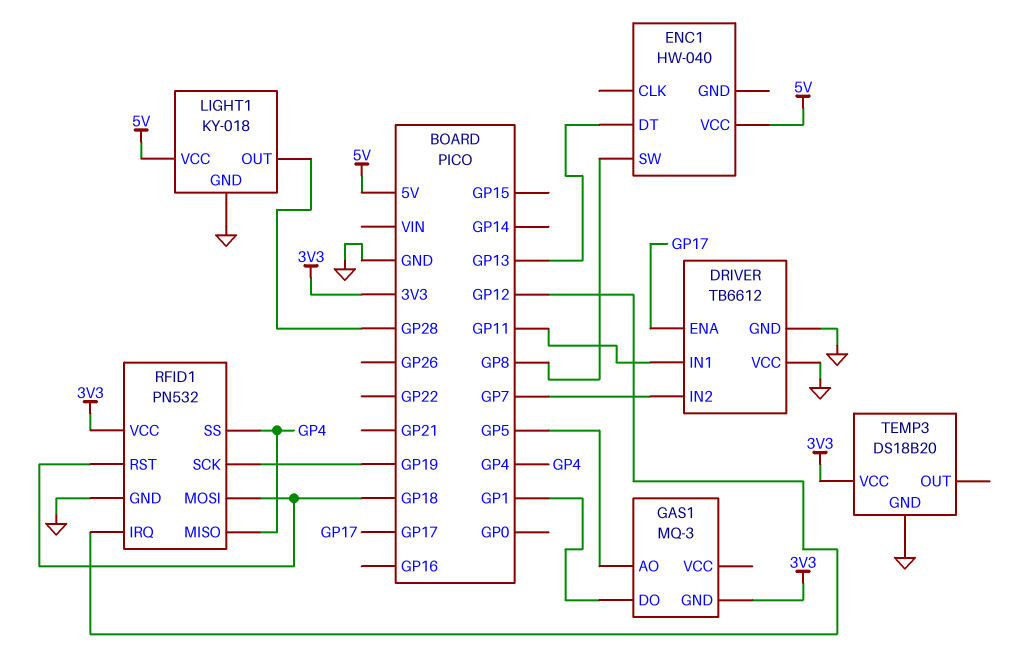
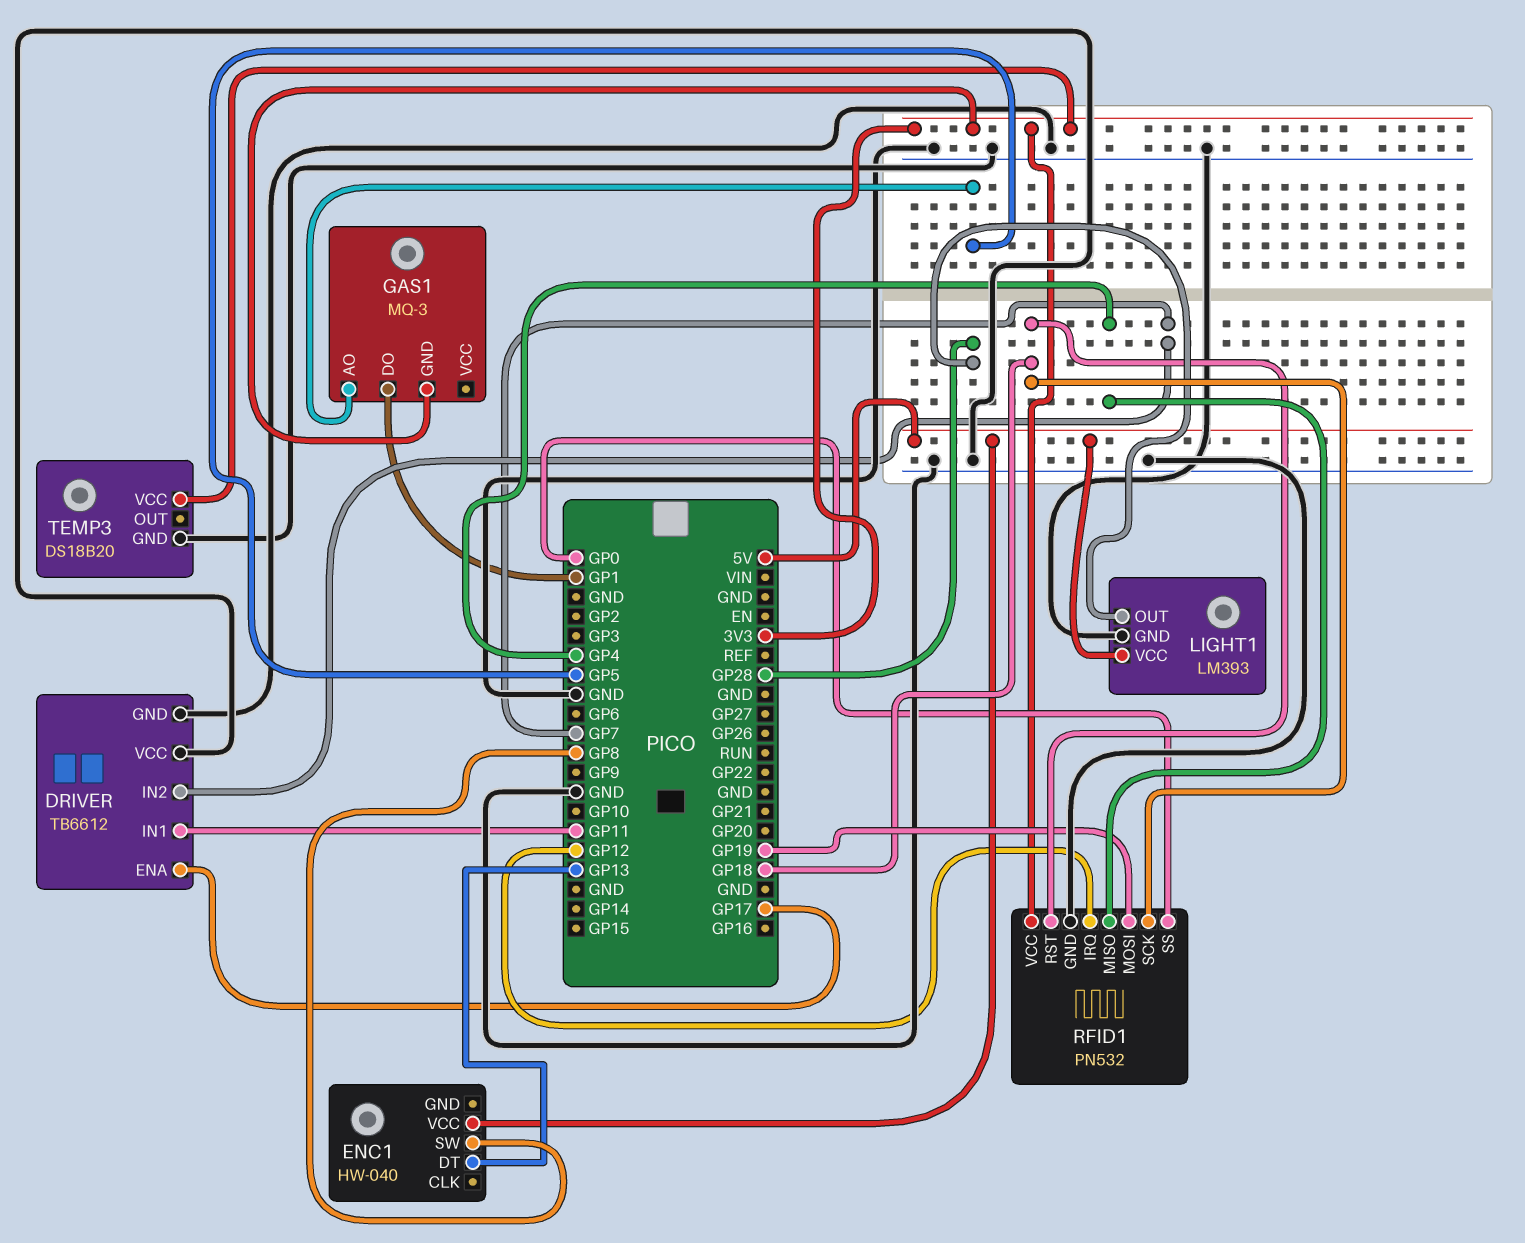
LIGHT1: KY-018 -> LM393
RFID1 pin MOSI: GP18 -> GP19
RFID1 pin SCK: GP19 -> GP18
RFID1 pin SS: GP4 -> GP0

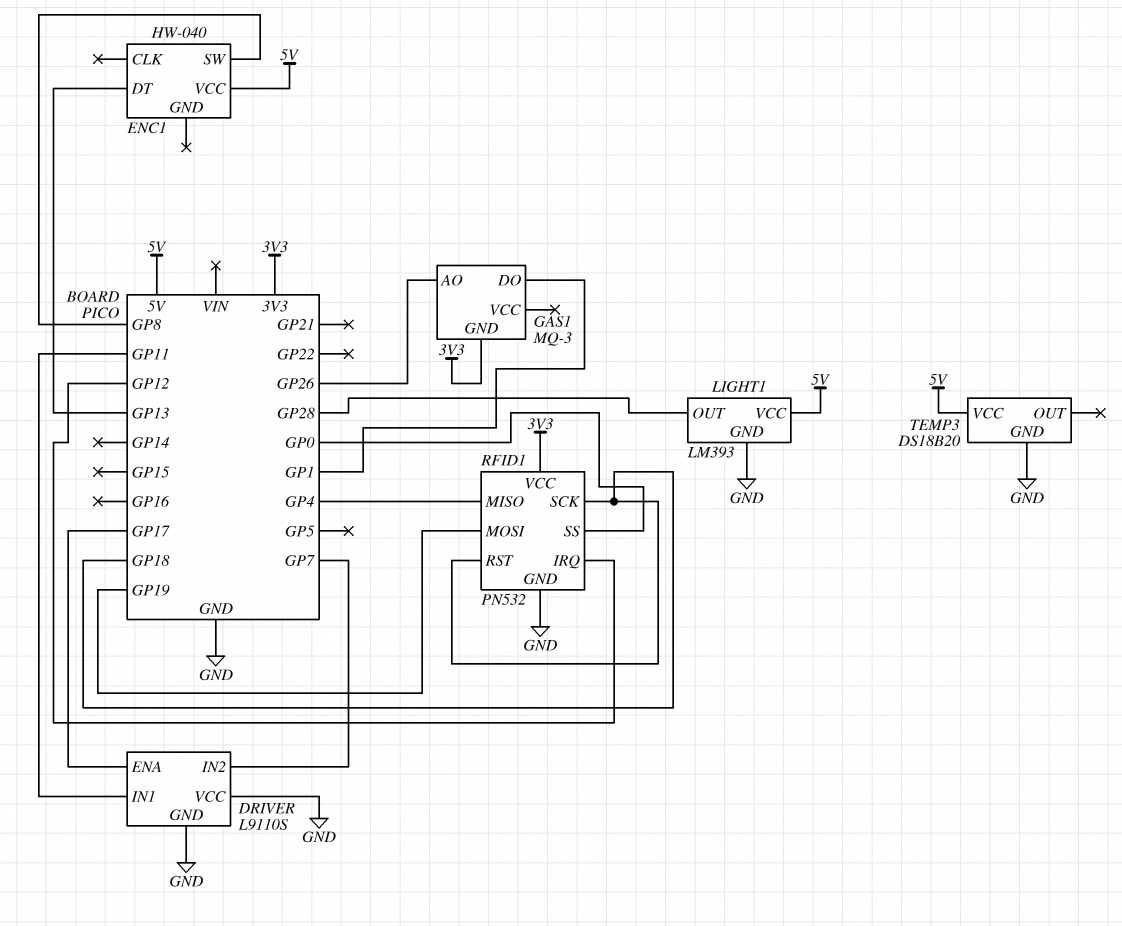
DRIVER: TB6612 -> L9110S
GAS1 pin AO: GP5 -> GP26
TEMP3 pin VCC: 3V3 -> 5V

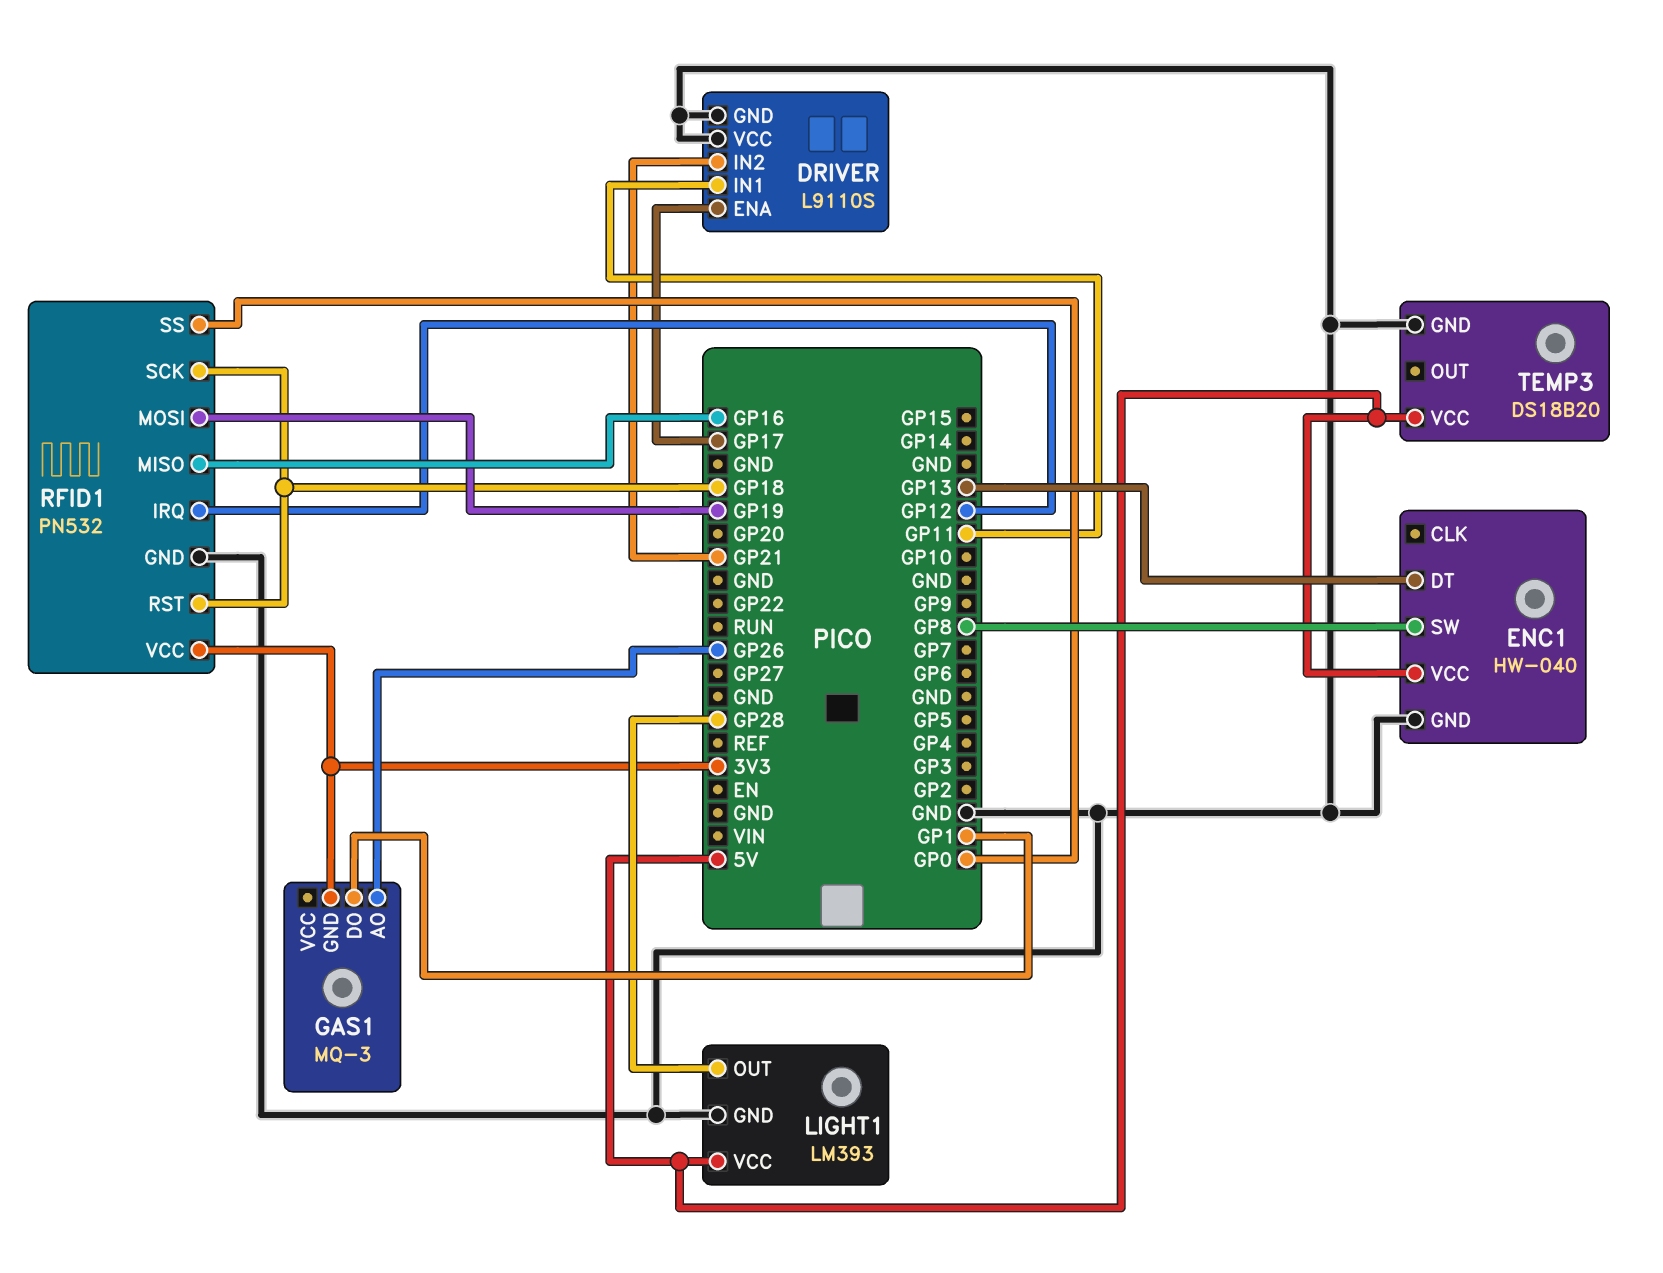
DRIVER pin IN2: GP7 -> GP21
ENC1 pin GND: none -> GND
RFID1 pin MISO: GP4 -> GP16

